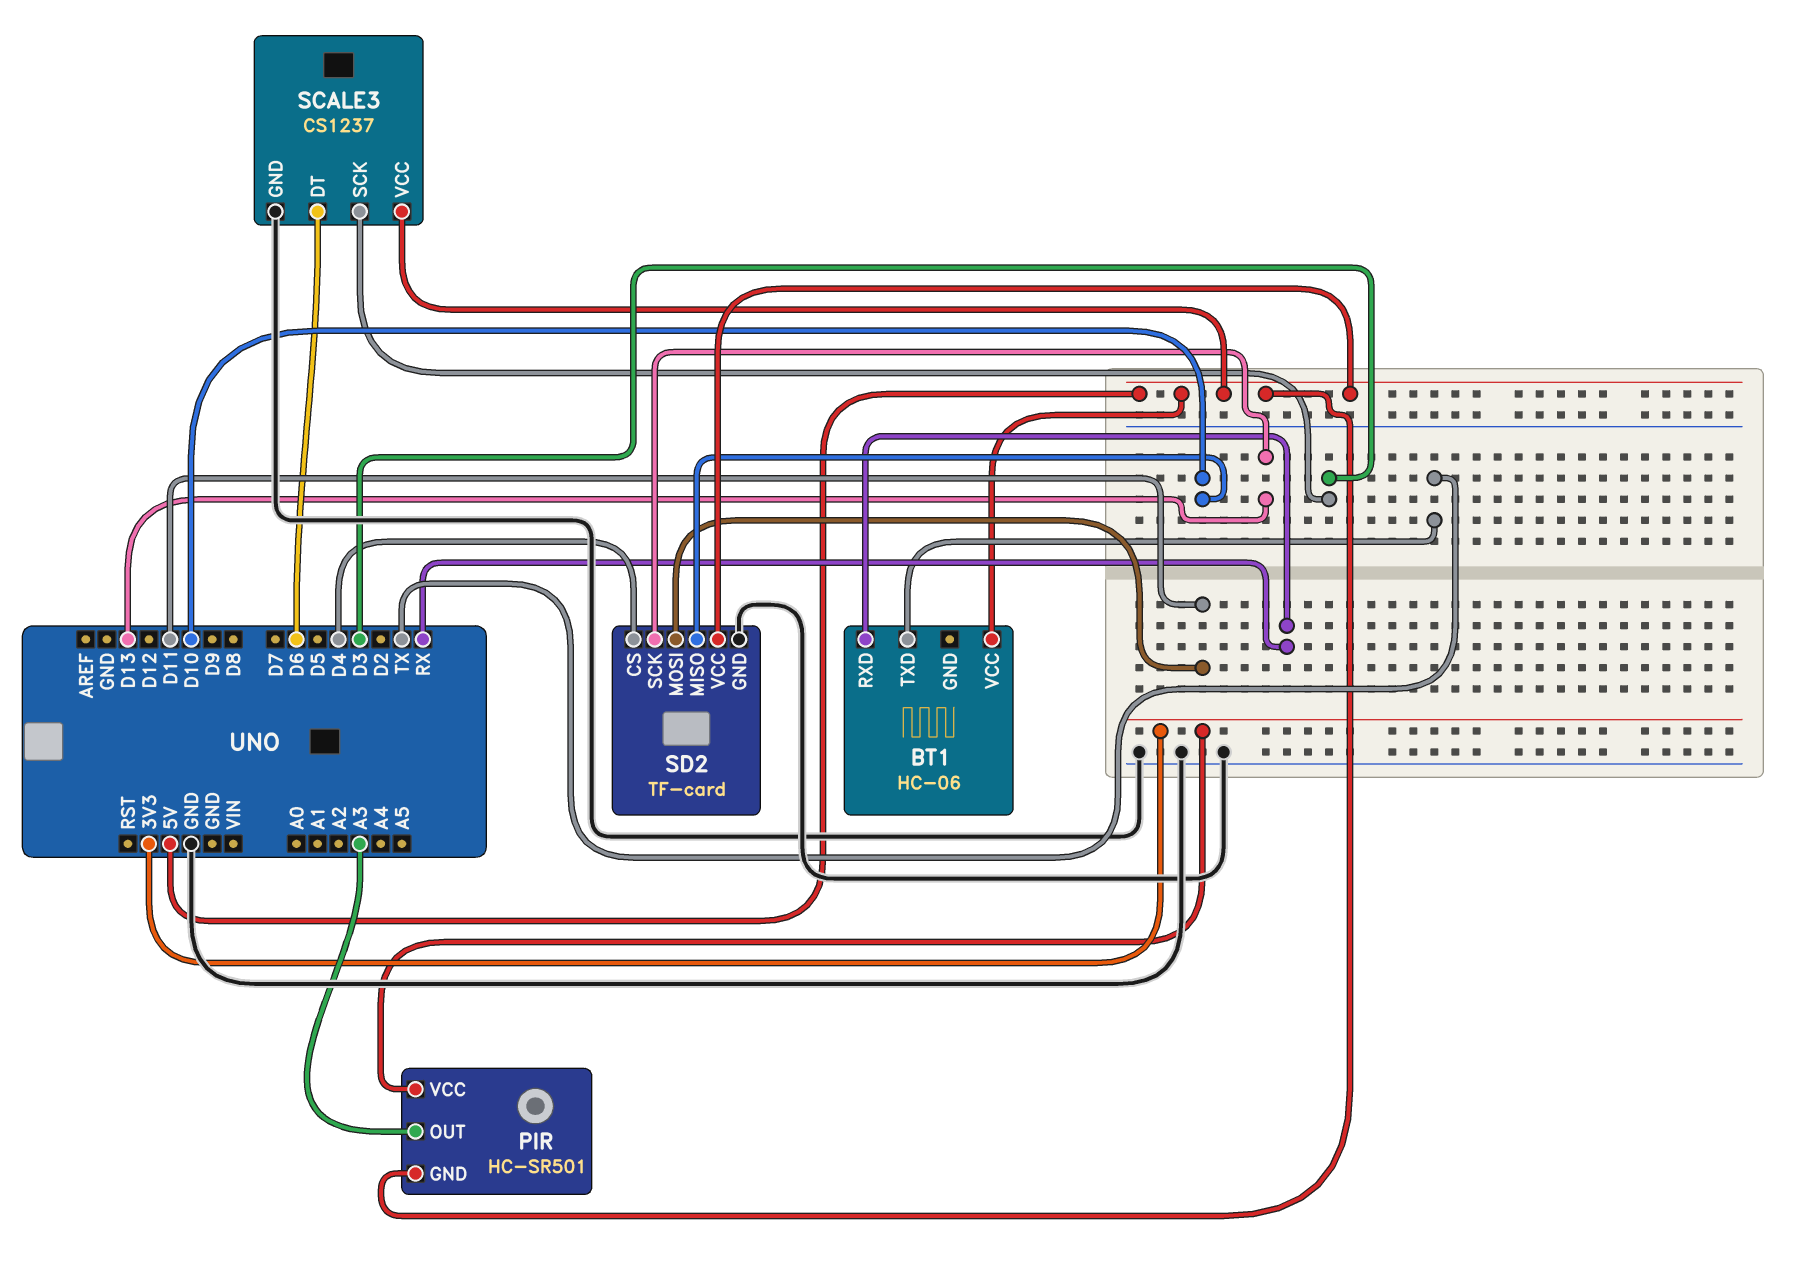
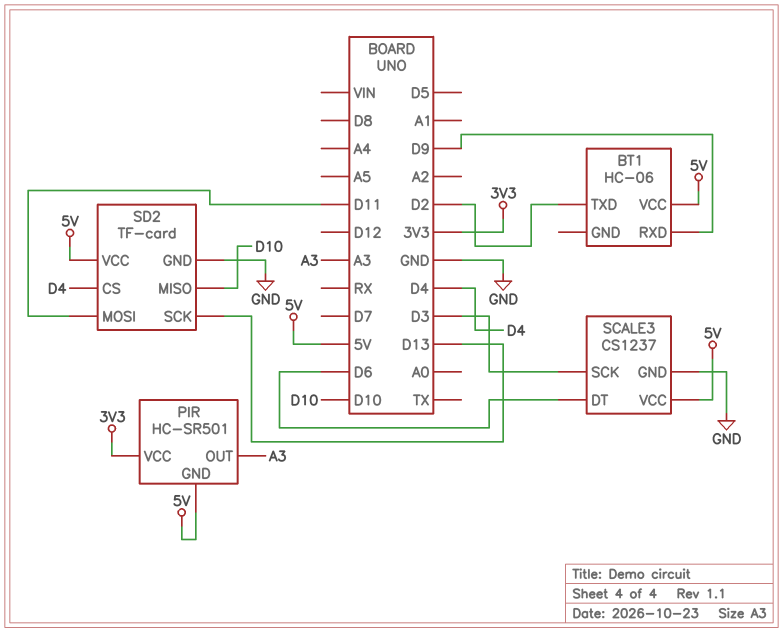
BT1 pin RXD: RX -> D9
BT1 pin TXD: TX -> D2

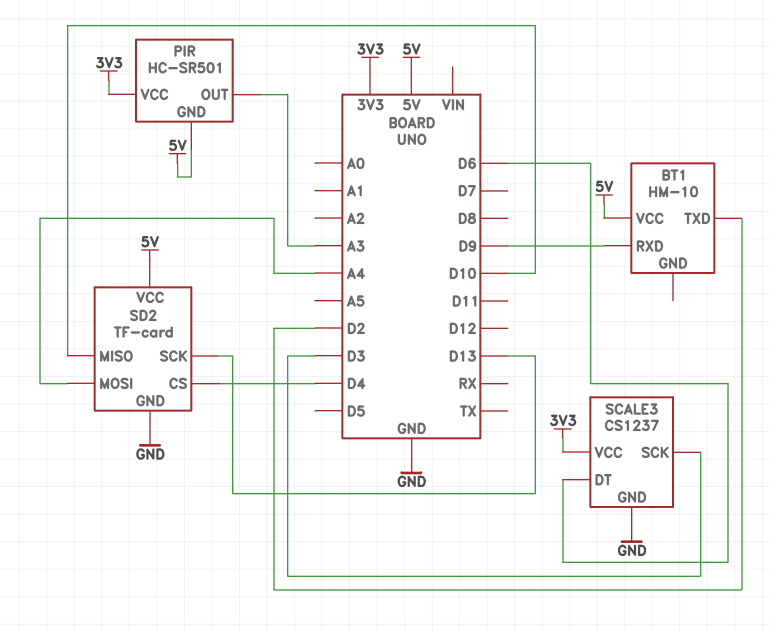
BT1: HC-06 -> HM-10
SCALE3 pin VCC: 5V -> 3V3
SD2 pin MOSI: D11 -> A4

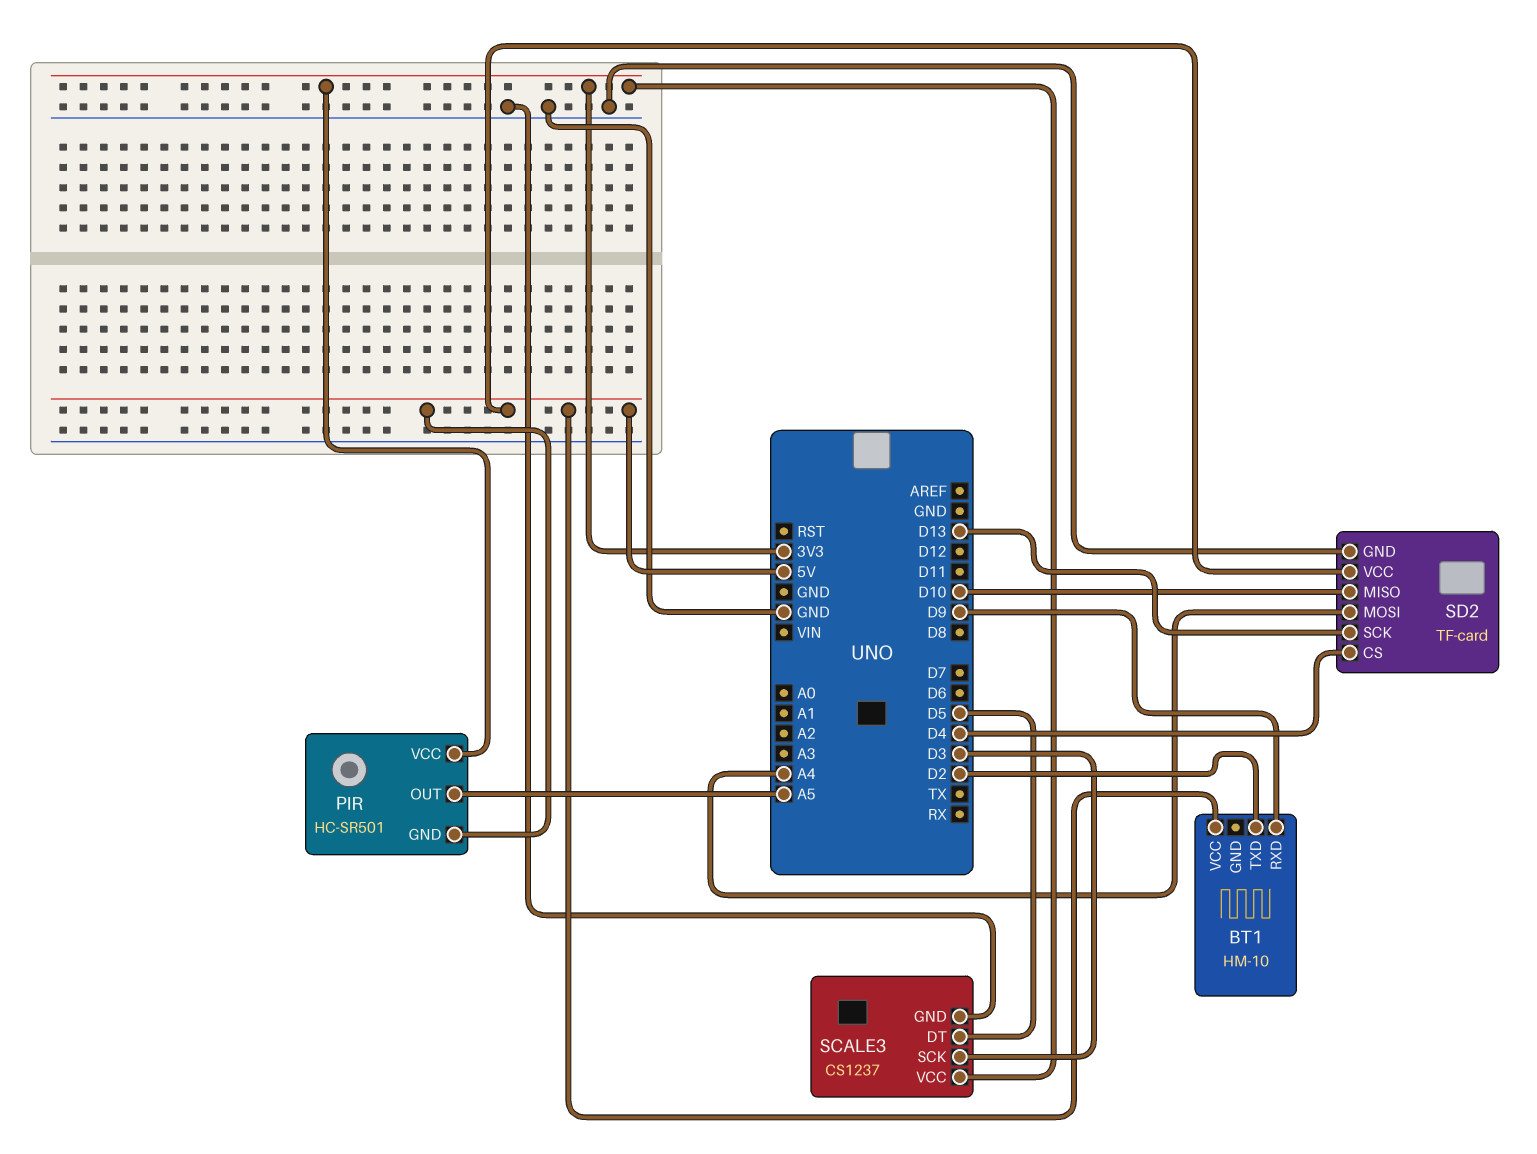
PIR pin OUT: A3 -> A5
SCALE3 pin DT: D6 -> D5

